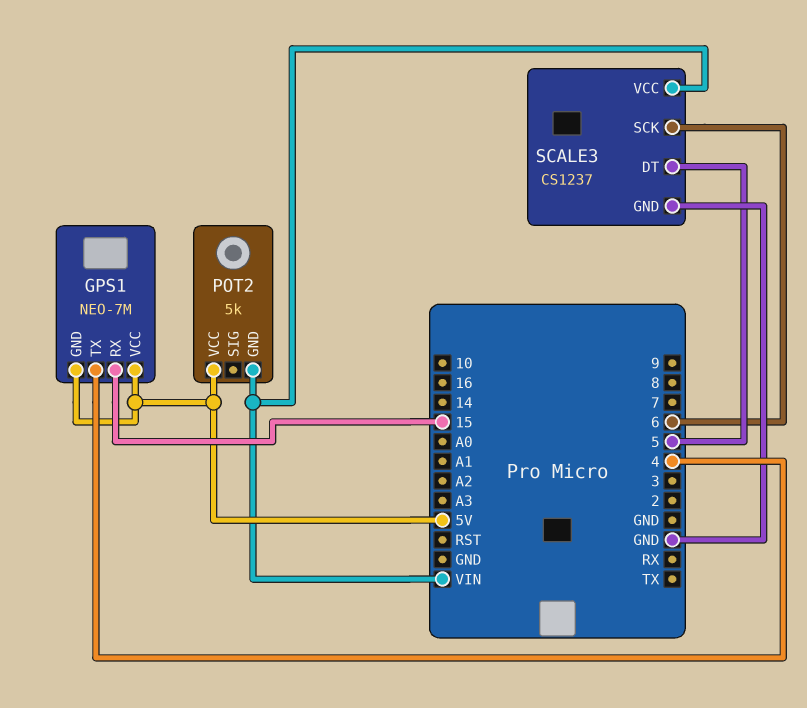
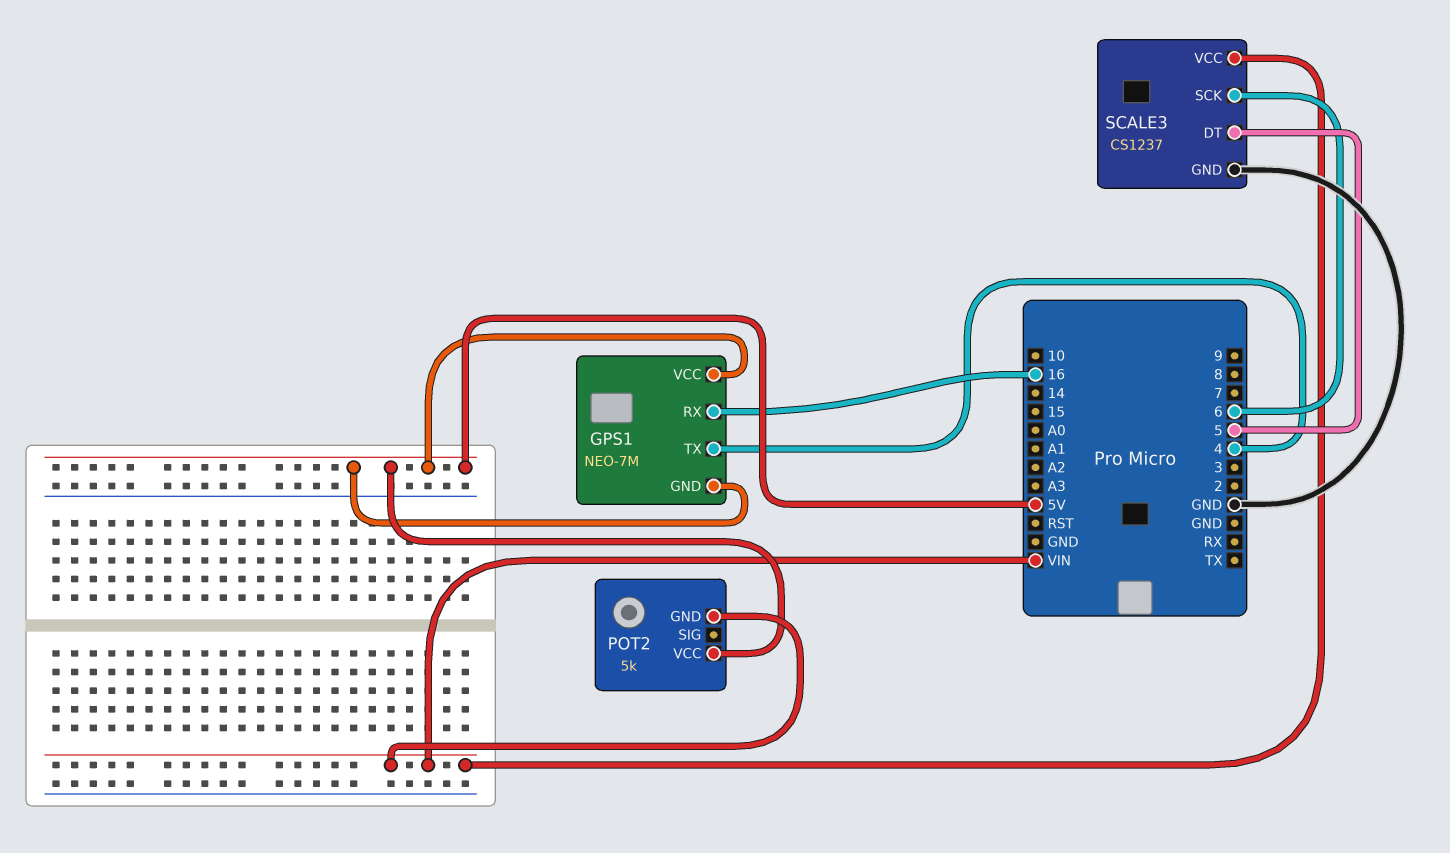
GPS1 pin RX: 15 -> 16

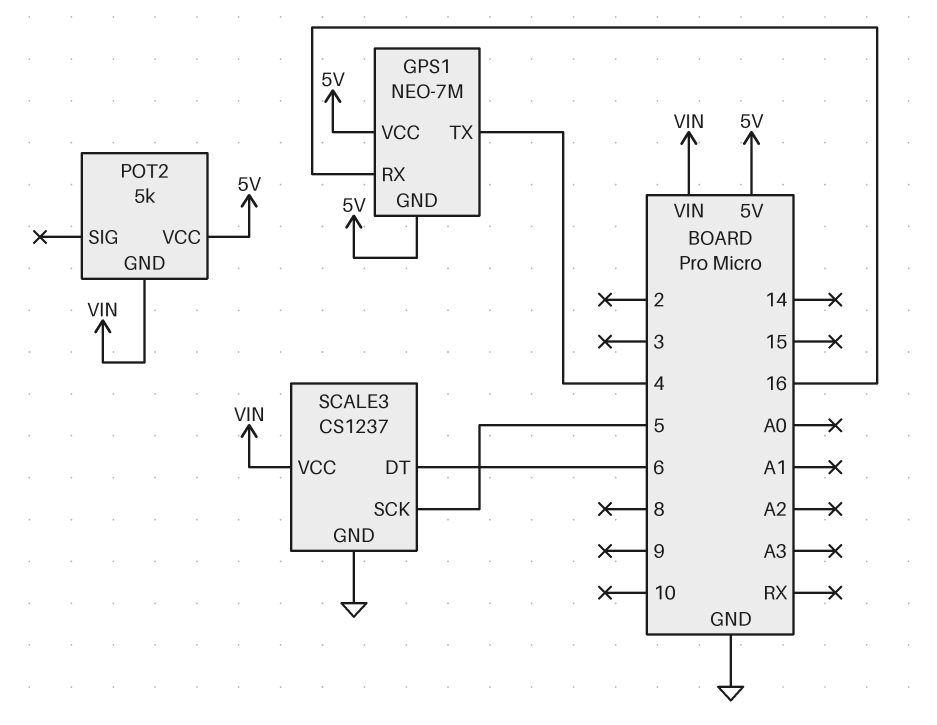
SCALE3 pin DT: 5 -> 6
SCALE3 pin SCK: 6 -> 5

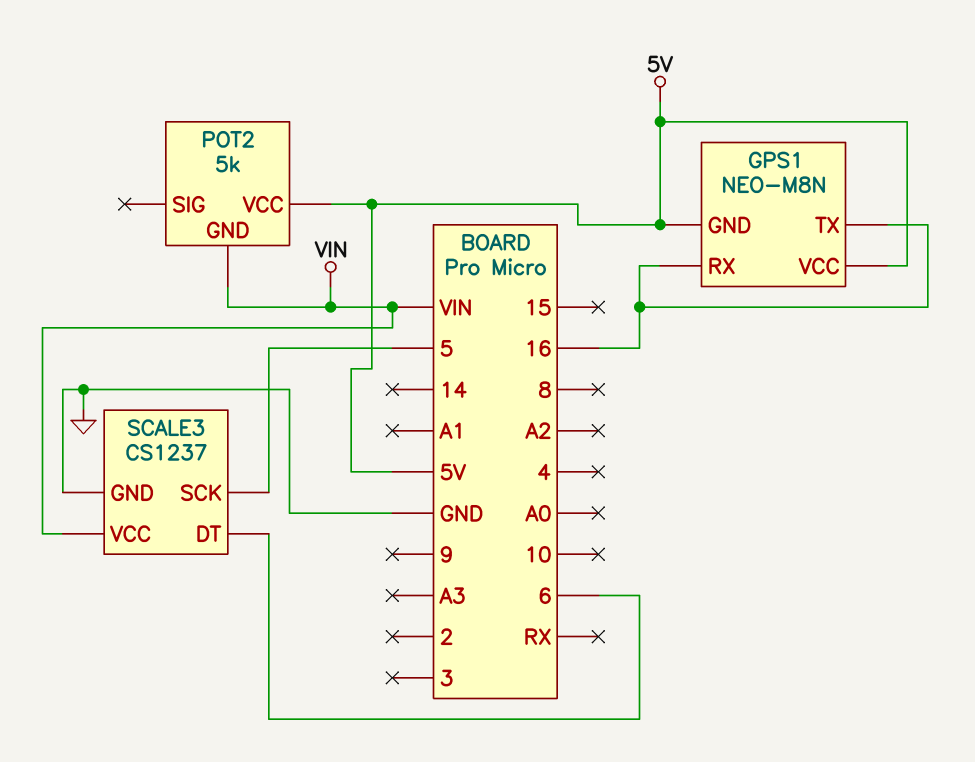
GPS1: NEO-7M -> NEO-M8N
GPS1 pin TX: 4 -> 16

